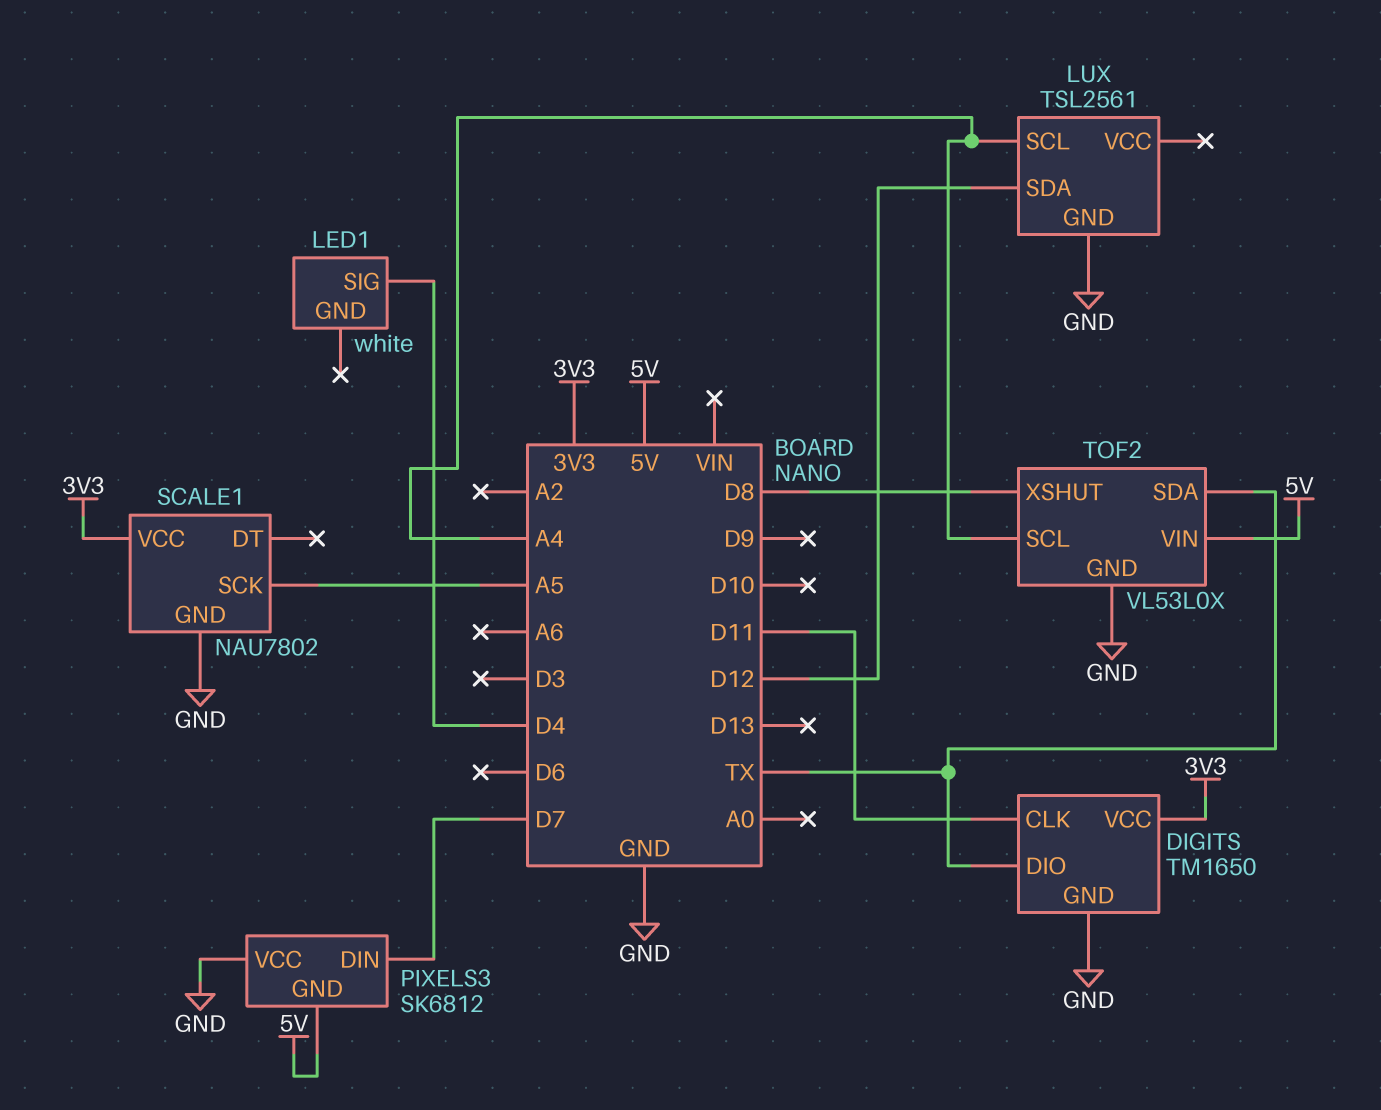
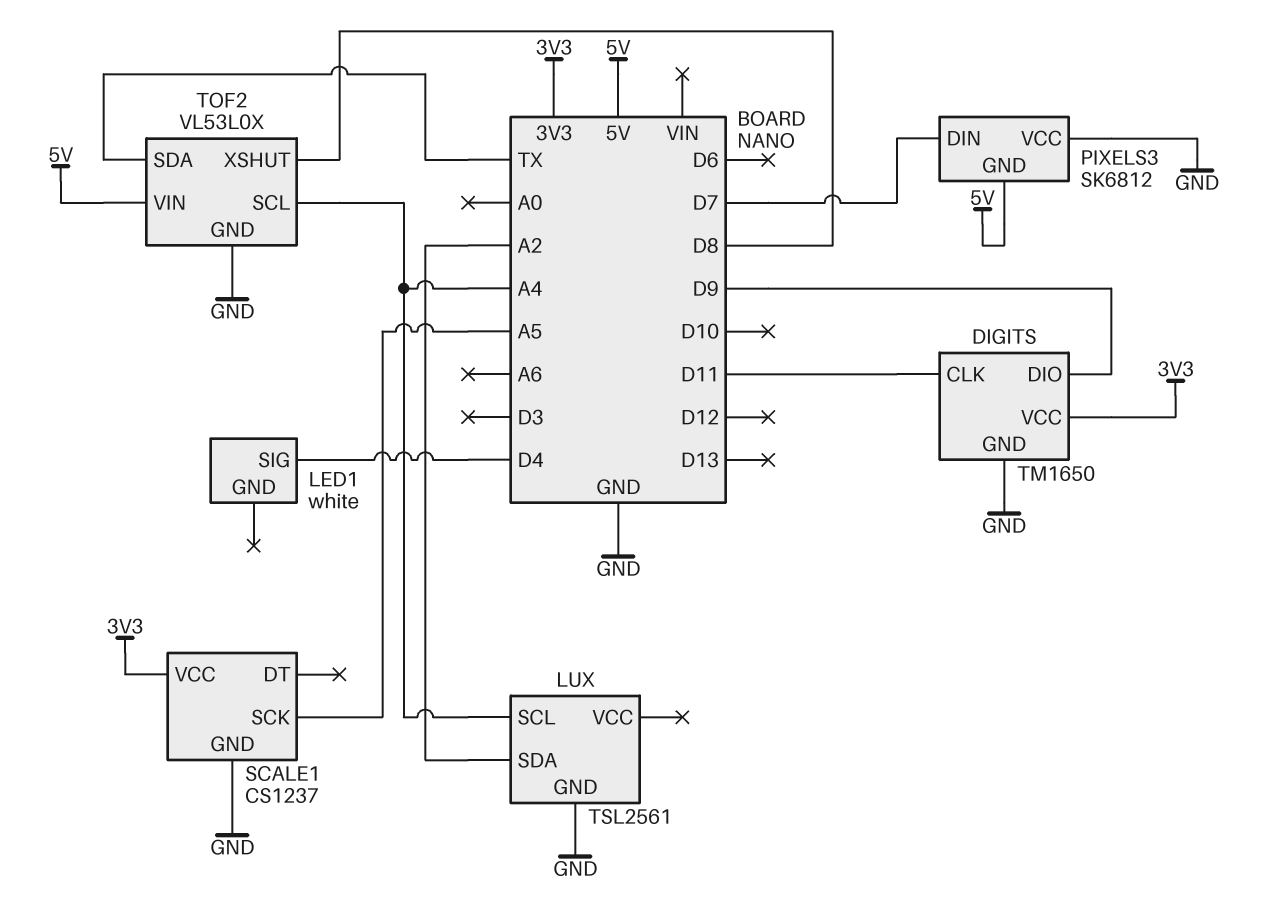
DIGITS pin DIO: TX -> D9
LUX pin SDA: D12 -> A2
SCALE1: NAU7802 -> CS1237

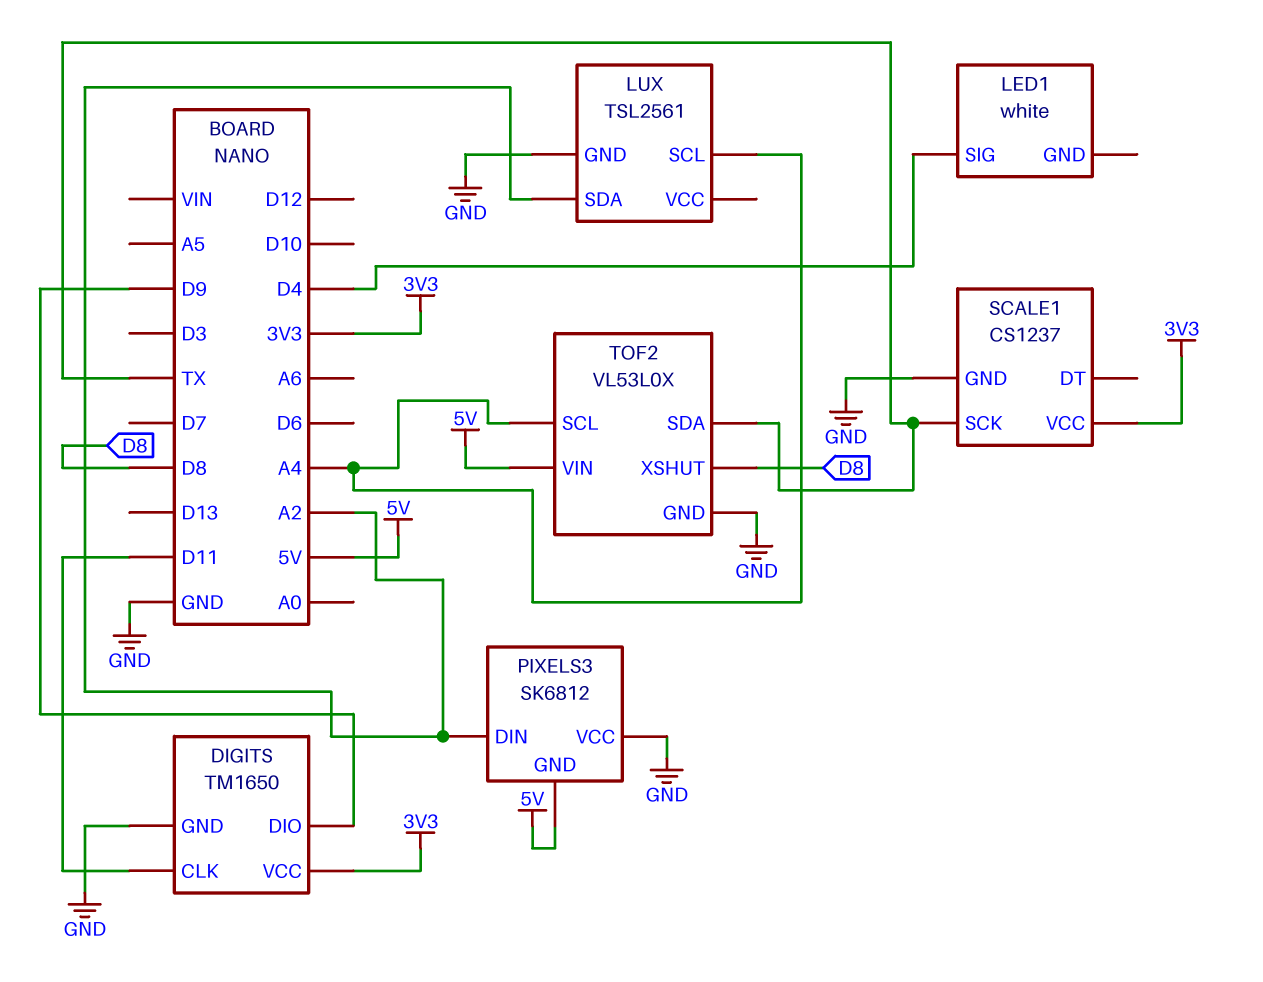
PIXELS3 pin DIN: D7 -> A2
SCALE1 pin SCK: A5 -> TX

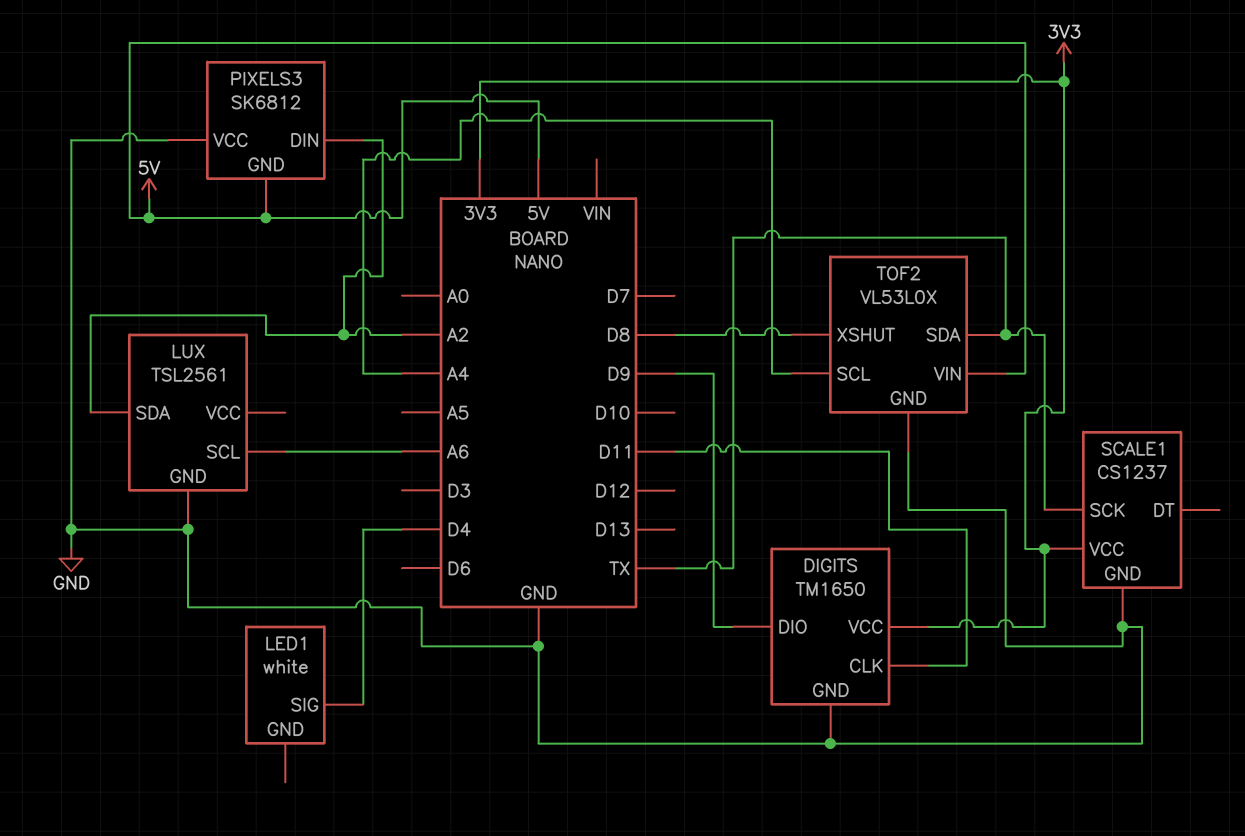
LUX pin SCL: A4 -> A6

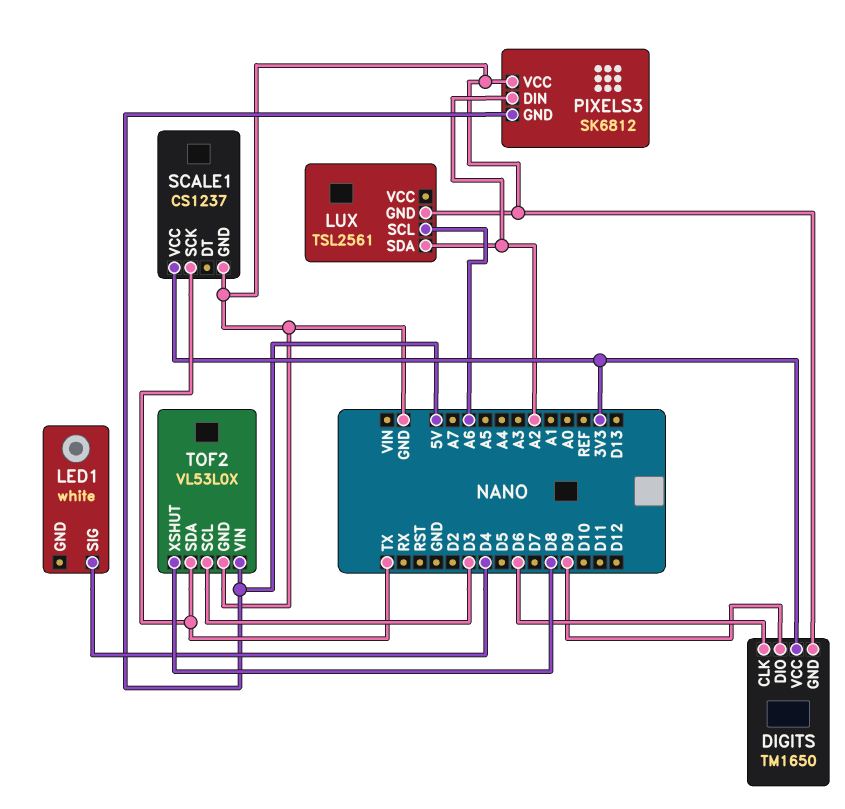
DIGITS pin CLK: D11 -> D6
TOF2 pin SCL: A4 -> D3

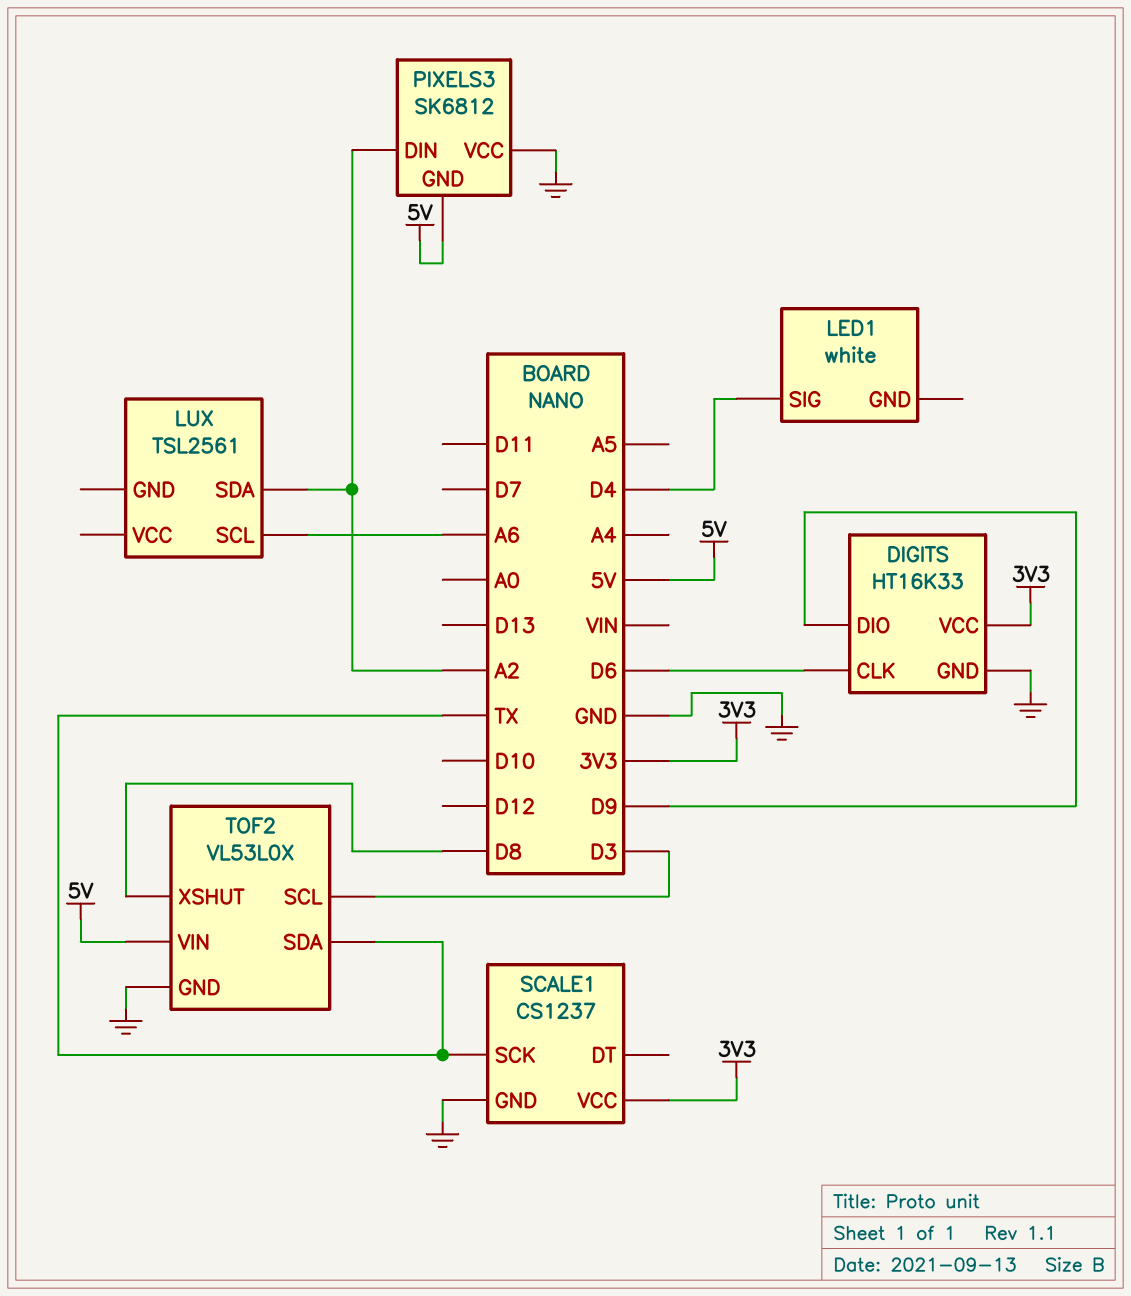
DIGITS: TM1650 -> HT16K33
LUX pin GND: GND -> none

